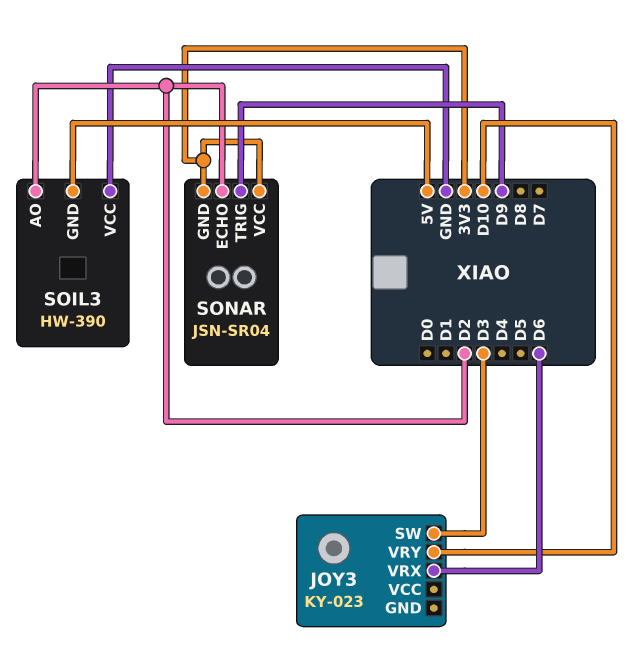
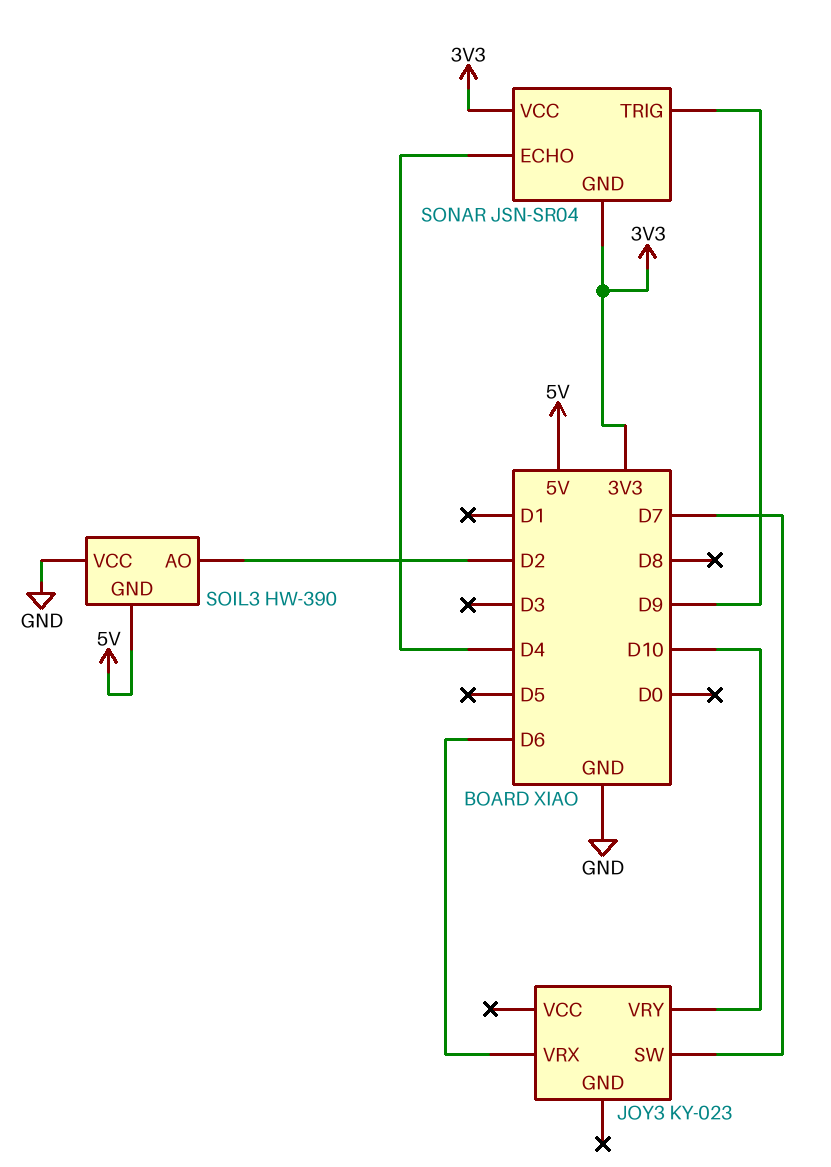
JOY3 pin SW: D3 -> D7
SONAR pin ECHO: D2 -> D4

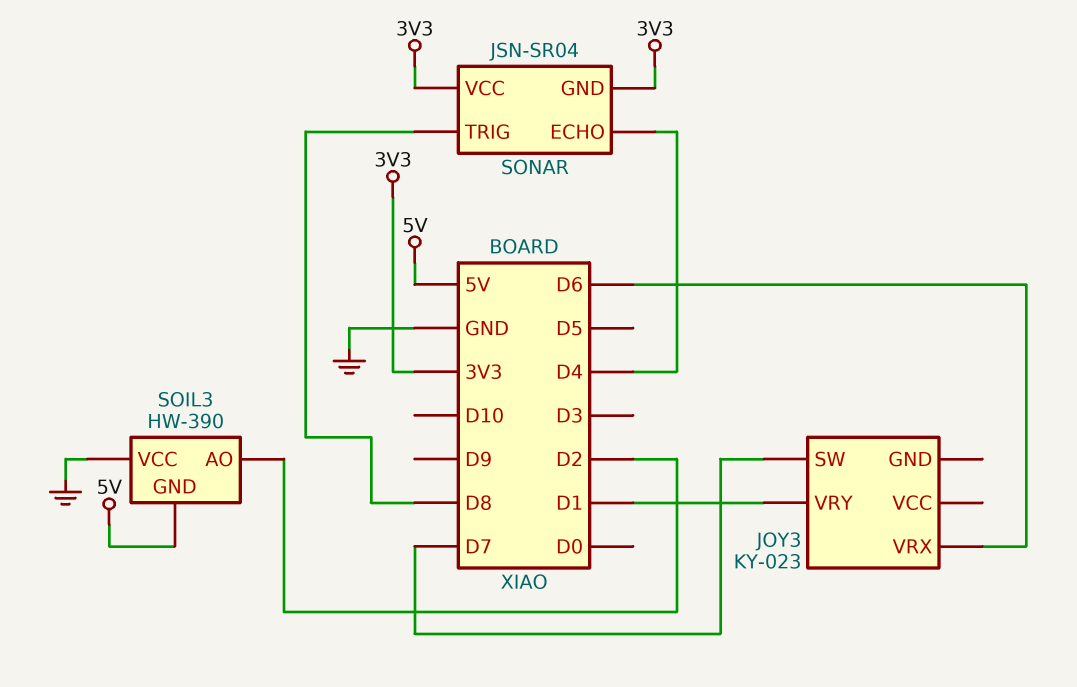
JOY3 pin VRY: D10 -> D1
SONAR pin TRIG: D9 -> D8

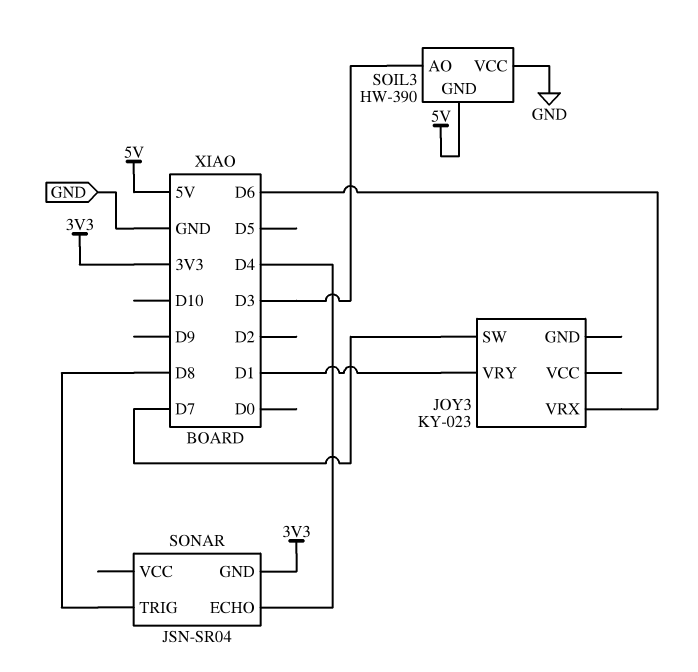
SOIL3 pin AO: D2 -> D3
SONAR pin VCC: 3V3 -> none

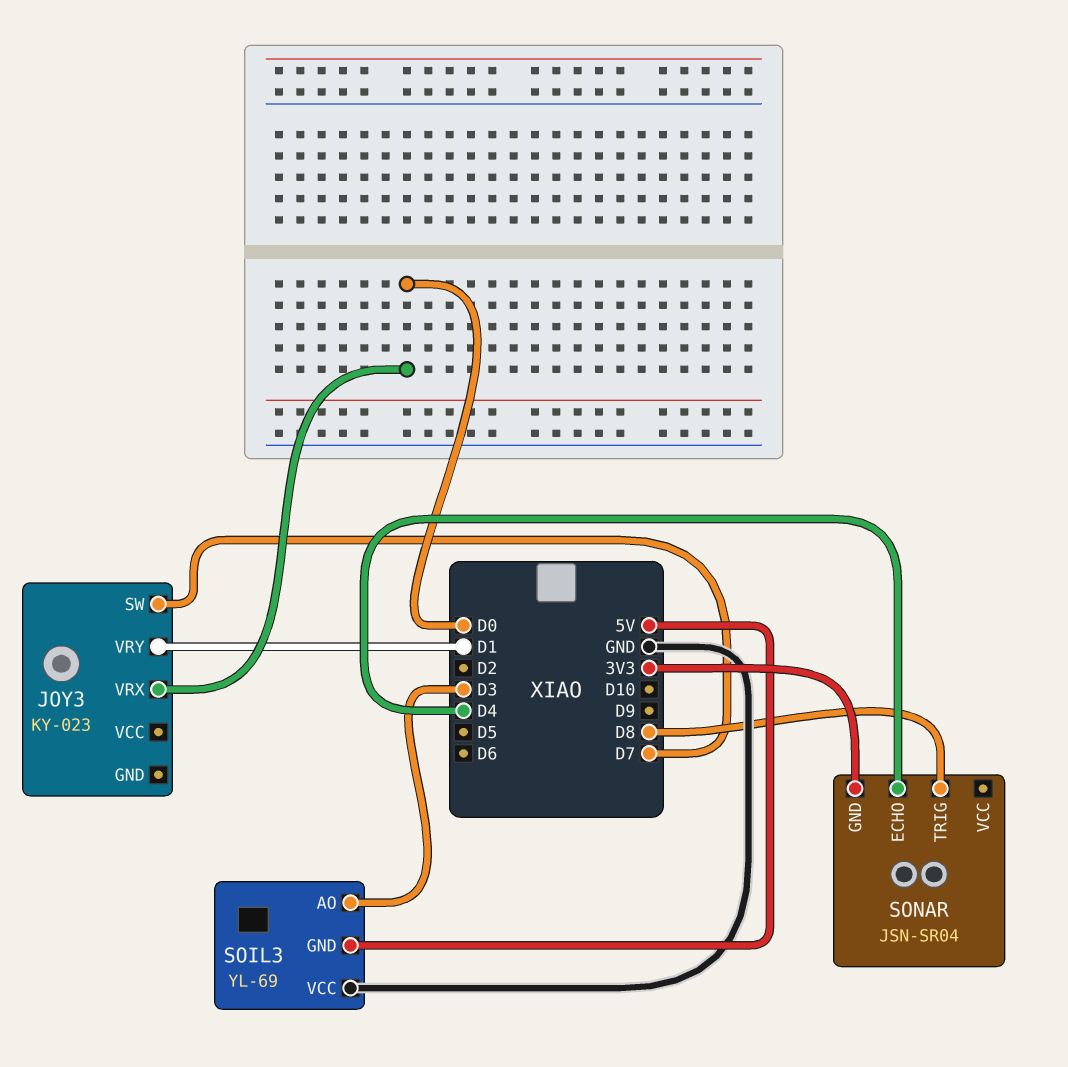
JOY3 pin VRX: D6 -> D0
SOIL3: HW-390 -> YL-69

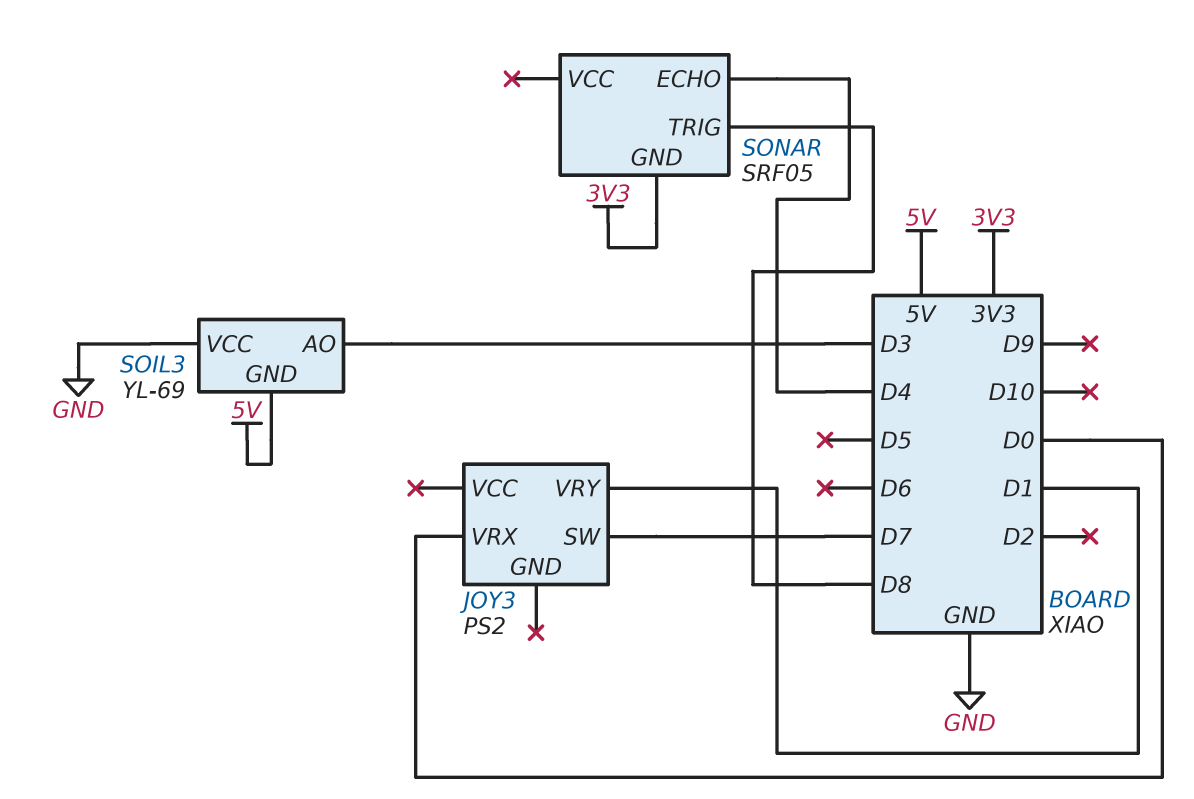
JOY3: KY-023 -> PS2
SONAR: JSN-SR04 -> SRF05

